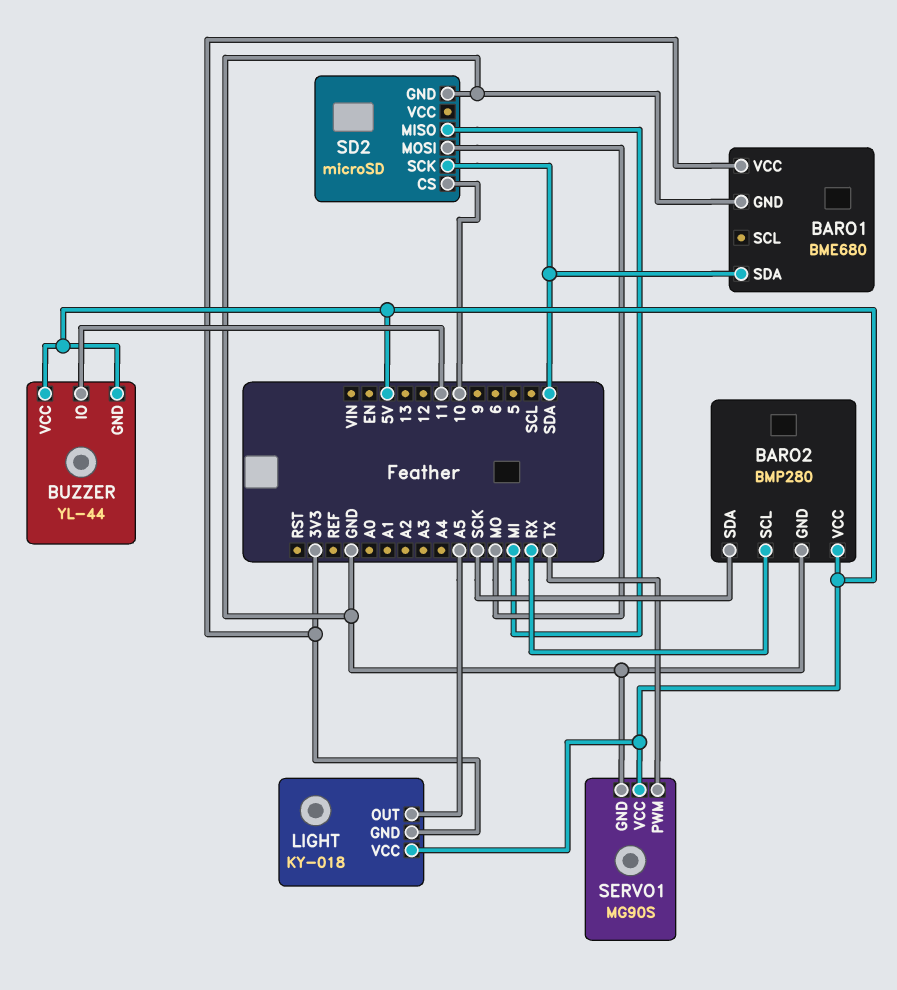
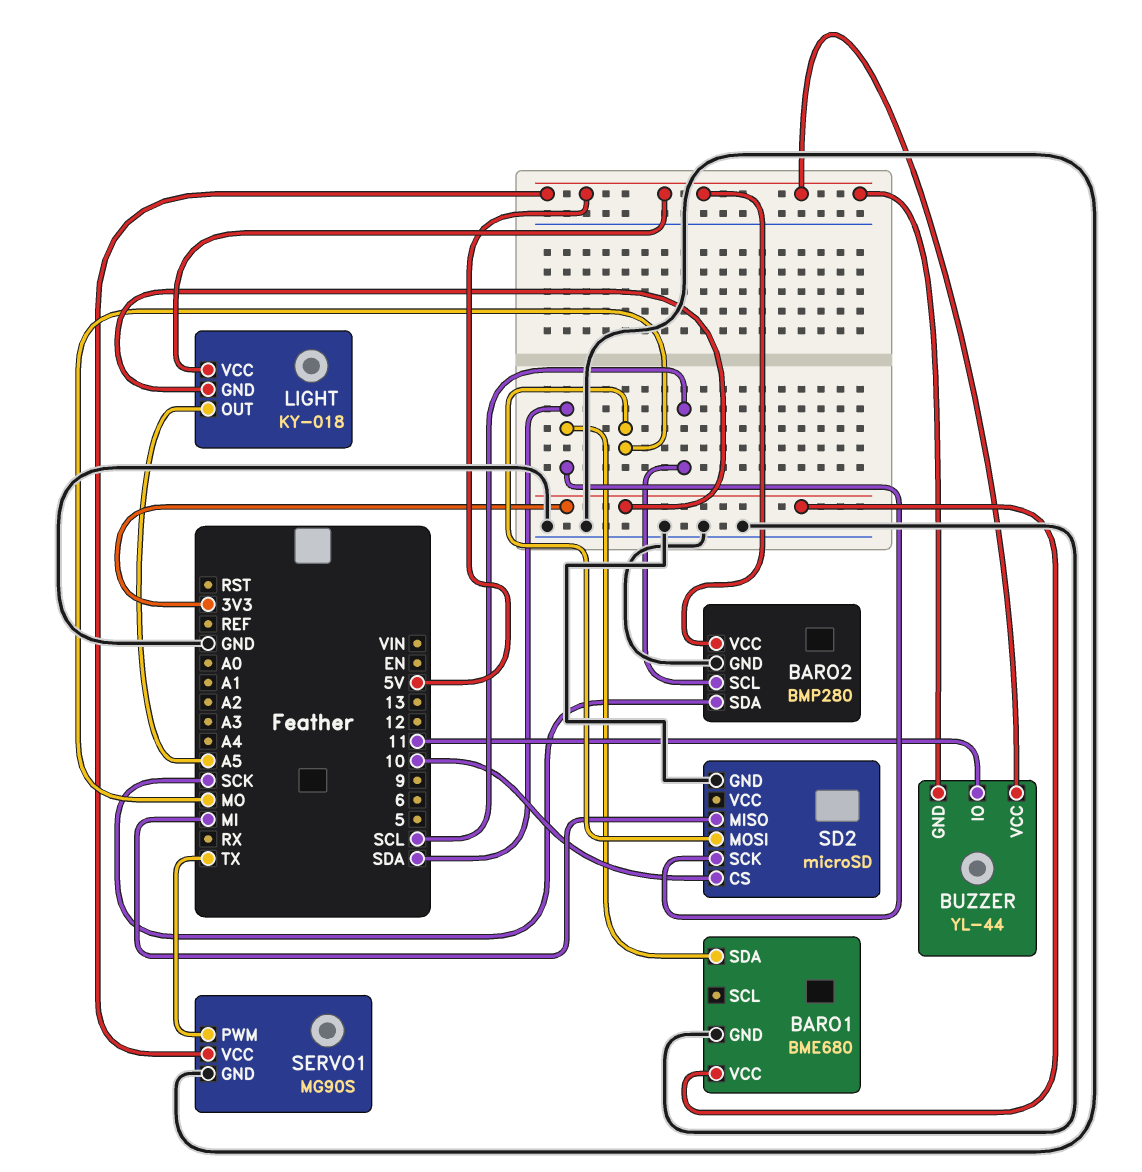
BARO2 pin SCL: RX -> SCL

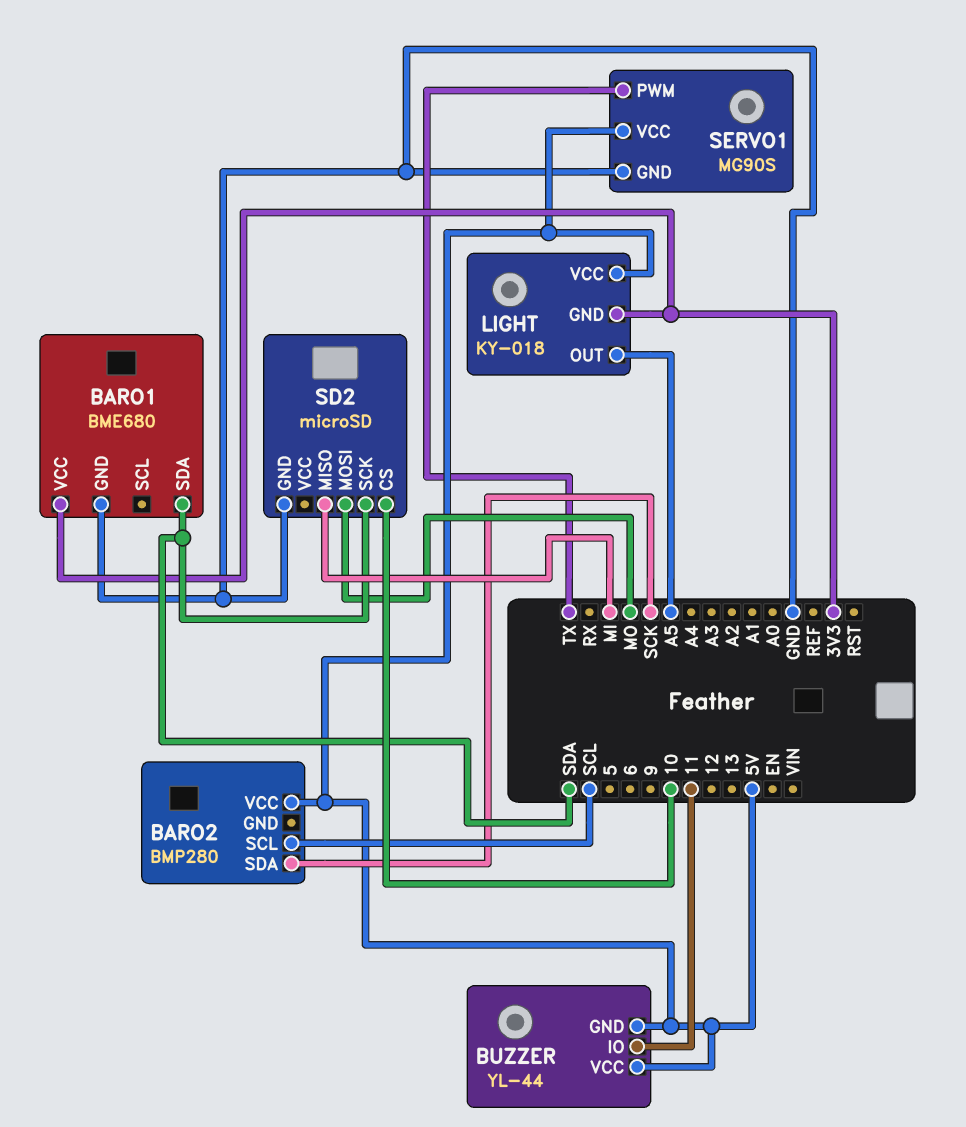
BARO2 pin GND: GND -> none

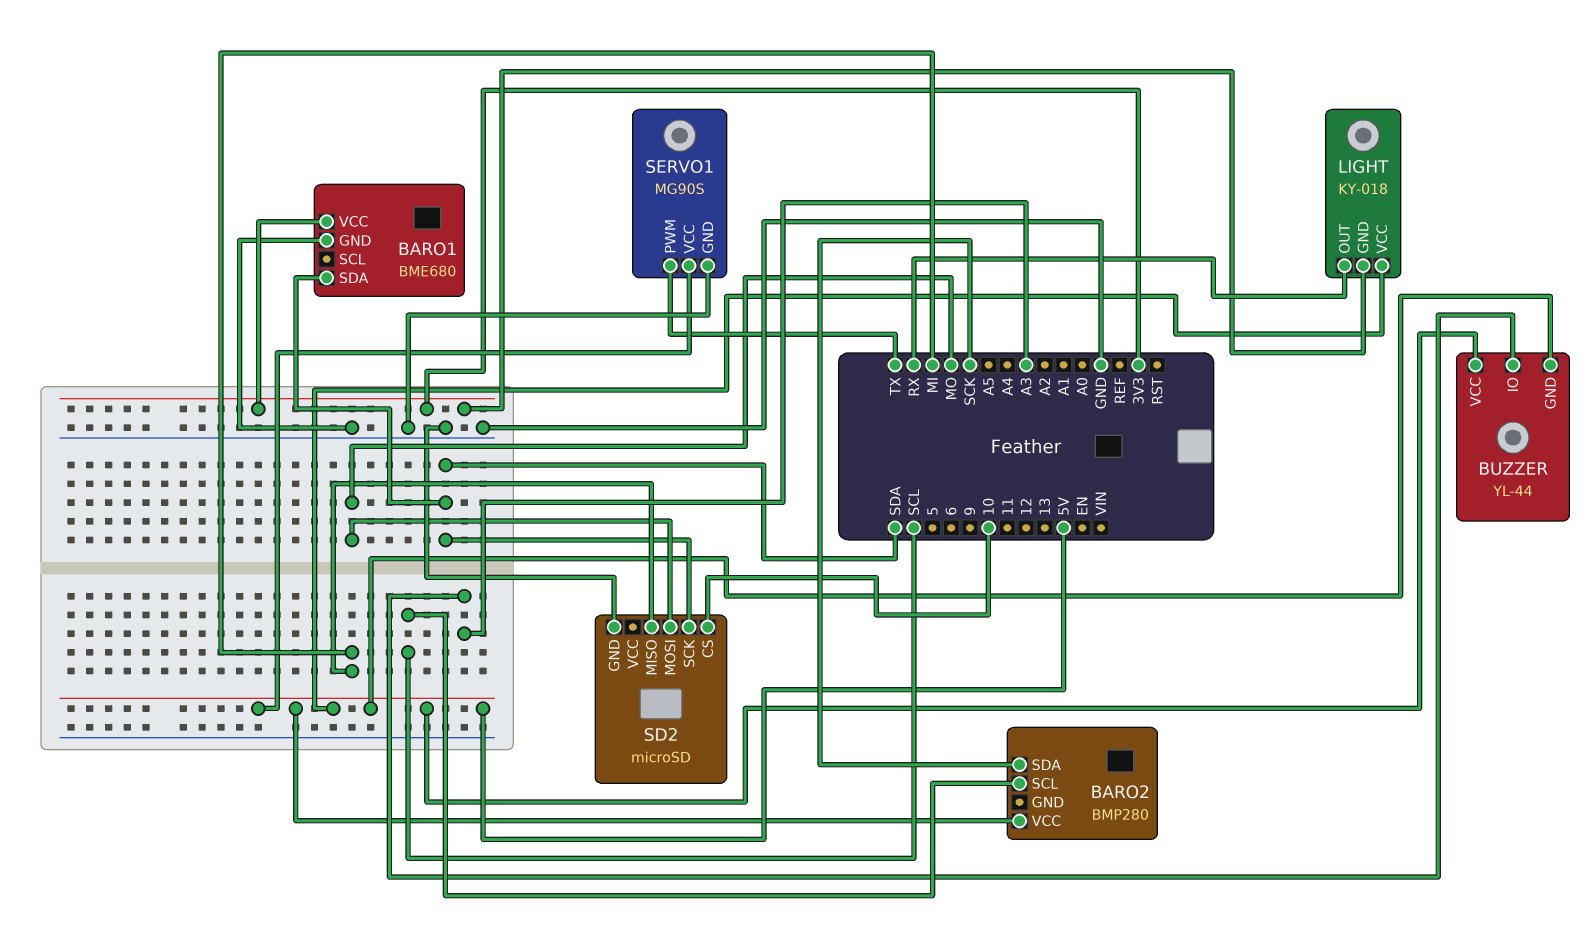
BUZZER pin IO: 11 -> A3
LIGHT pin OUT: A5 -> RX

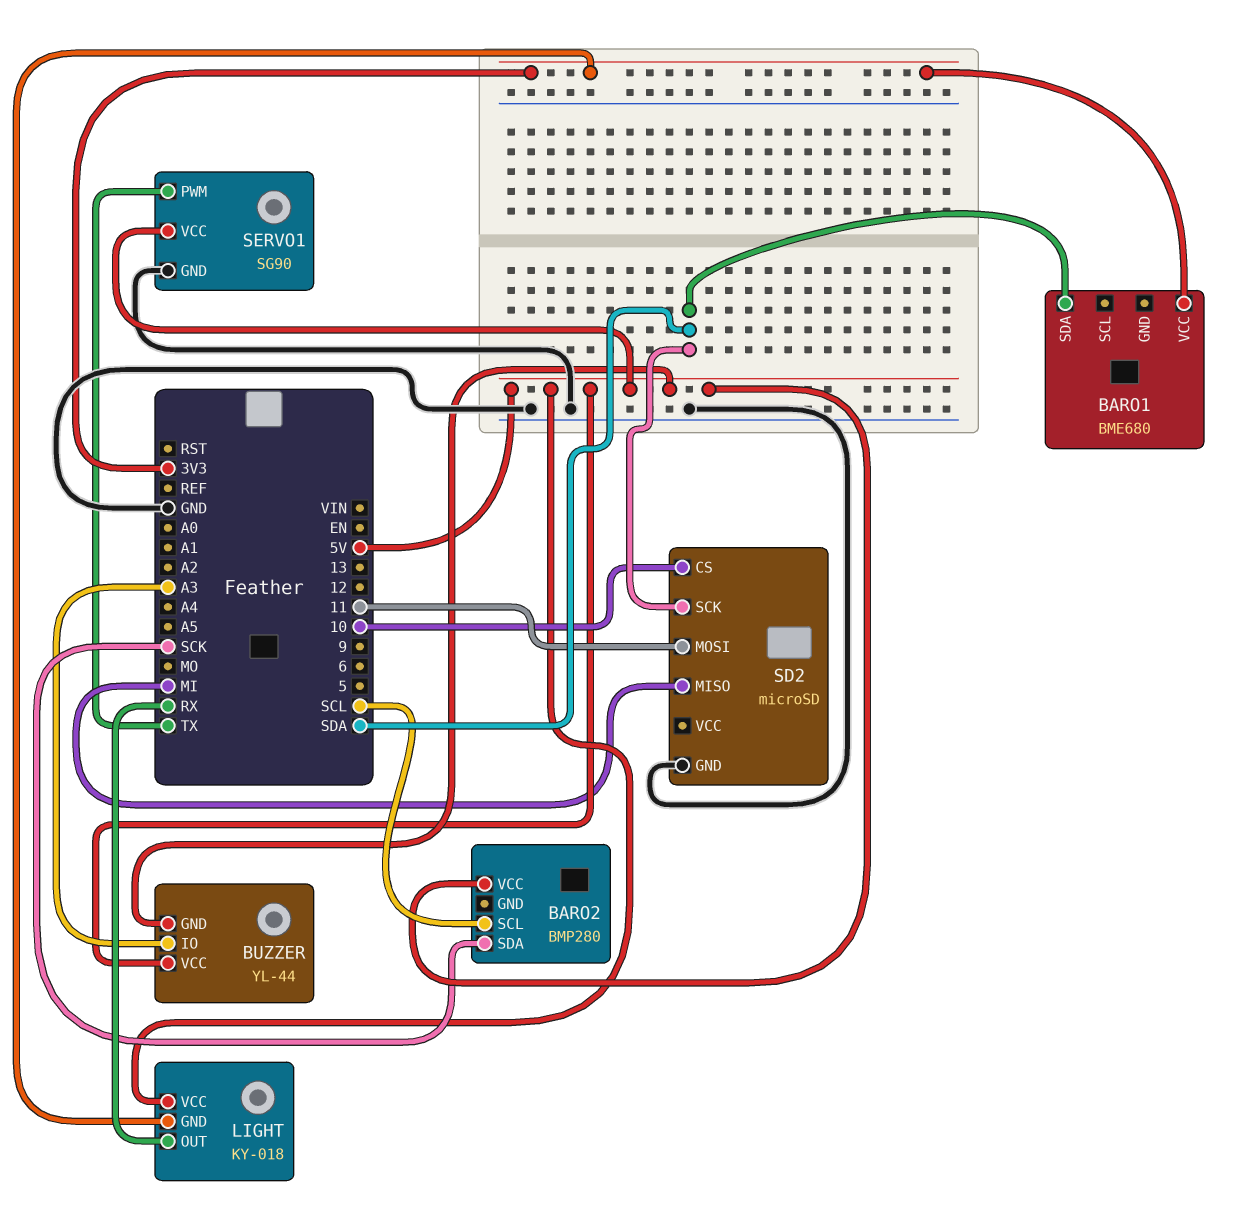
BARO1 pin GND: GND -> none
SD2 pin MOSI: MO -> 11
SERVO1: MG90S -> SG90

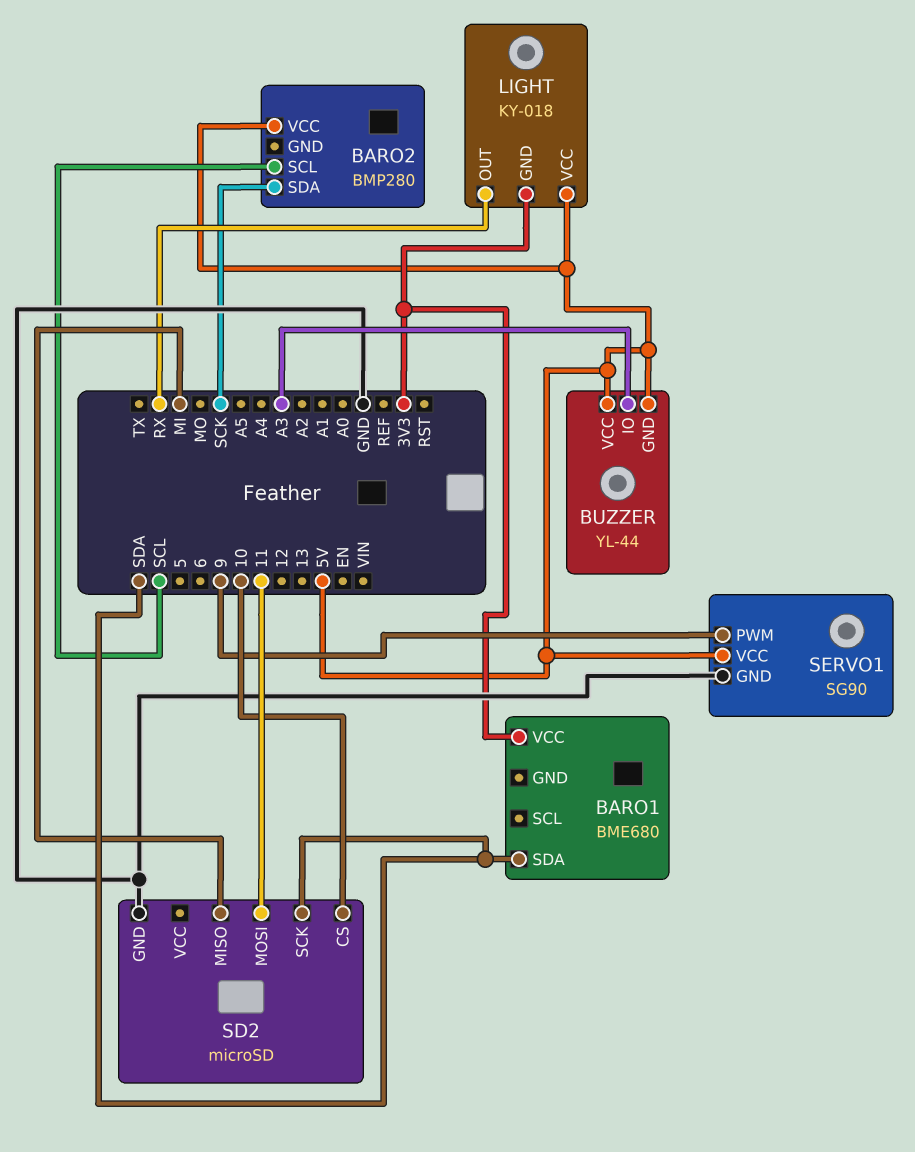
SERVO1 pin PWM: TX -> 9

